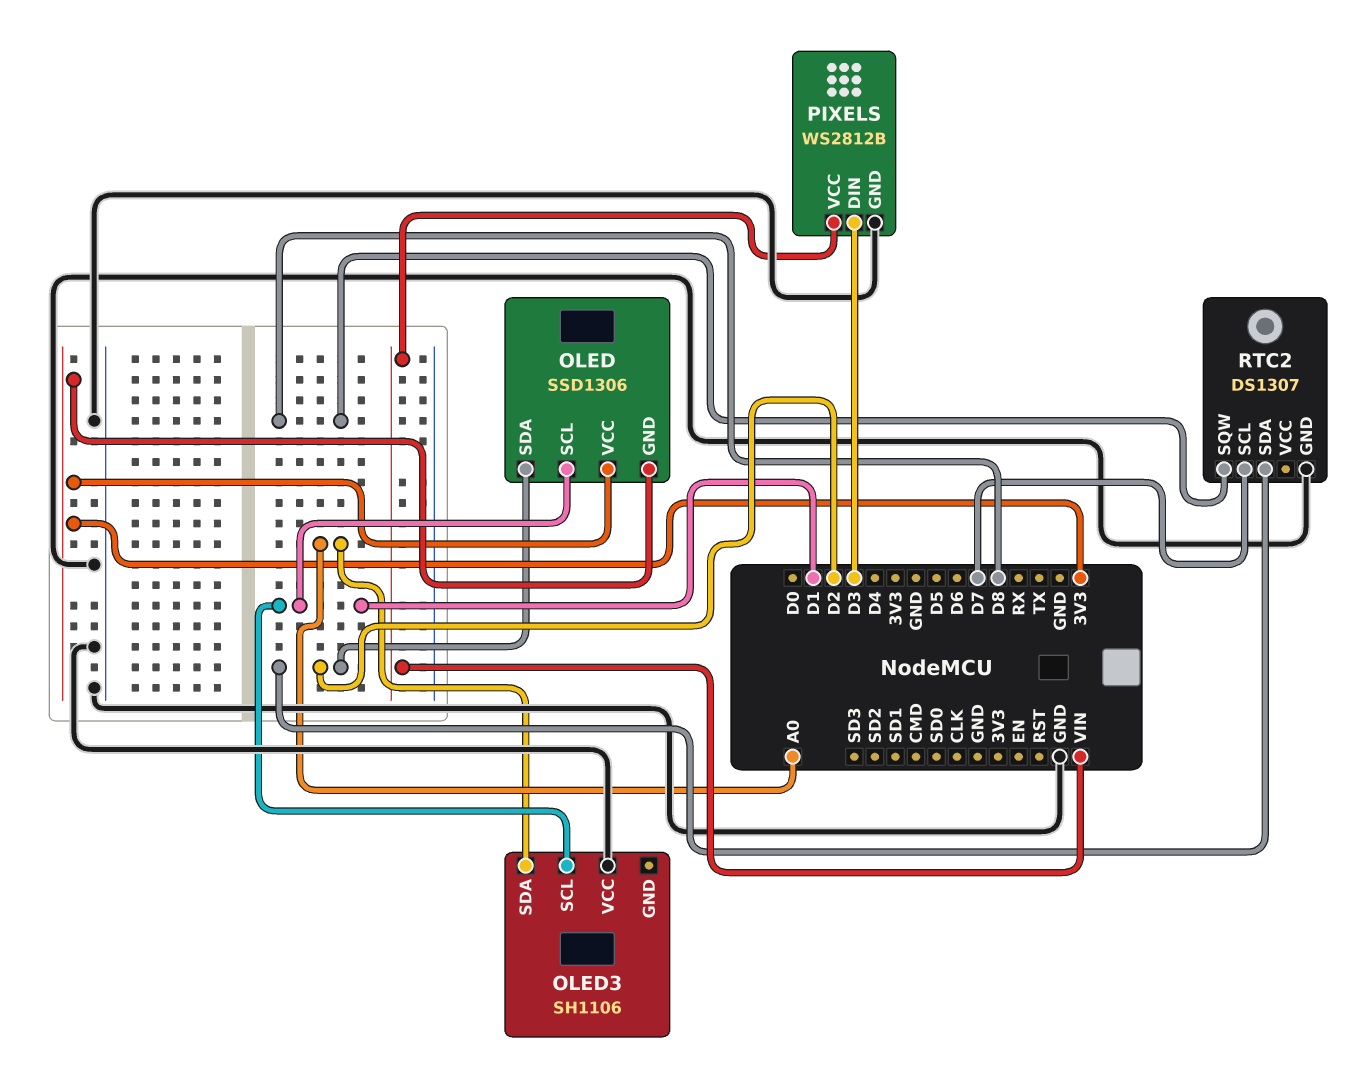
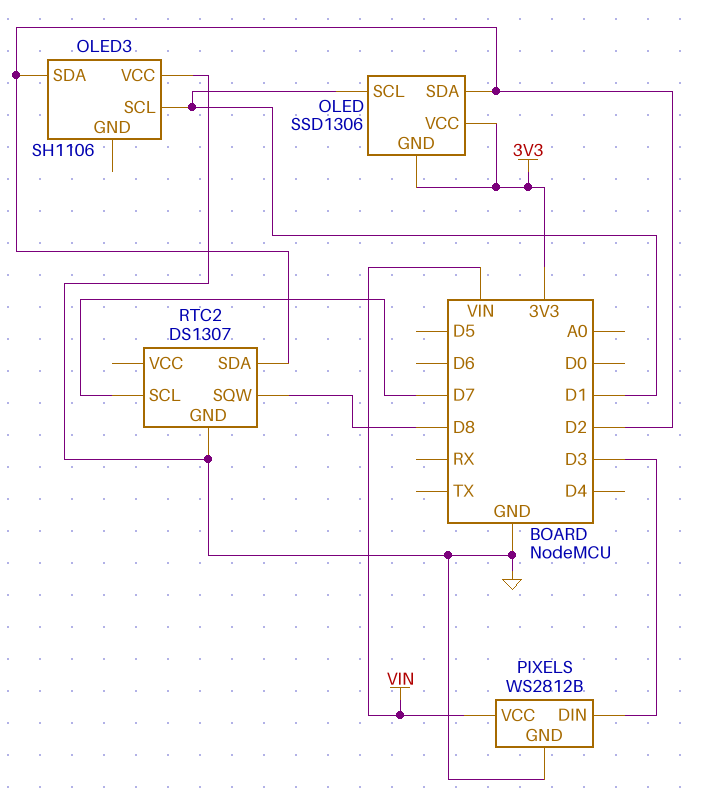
OLED3 pin SDA: A0 -> D2

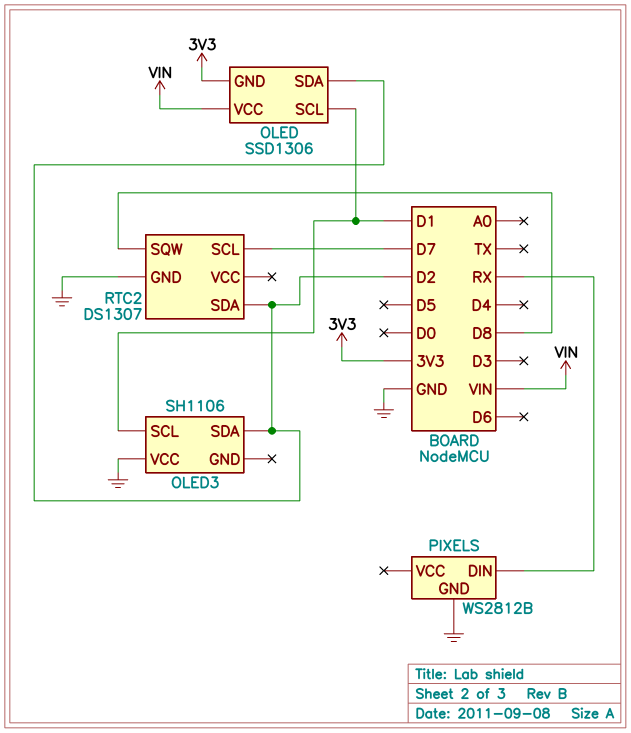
OLED pin VCC: 3V3 -> VIN
PIXELS pin DIN: D3 -> RX
PIXELS pin VCC: VIN -> none

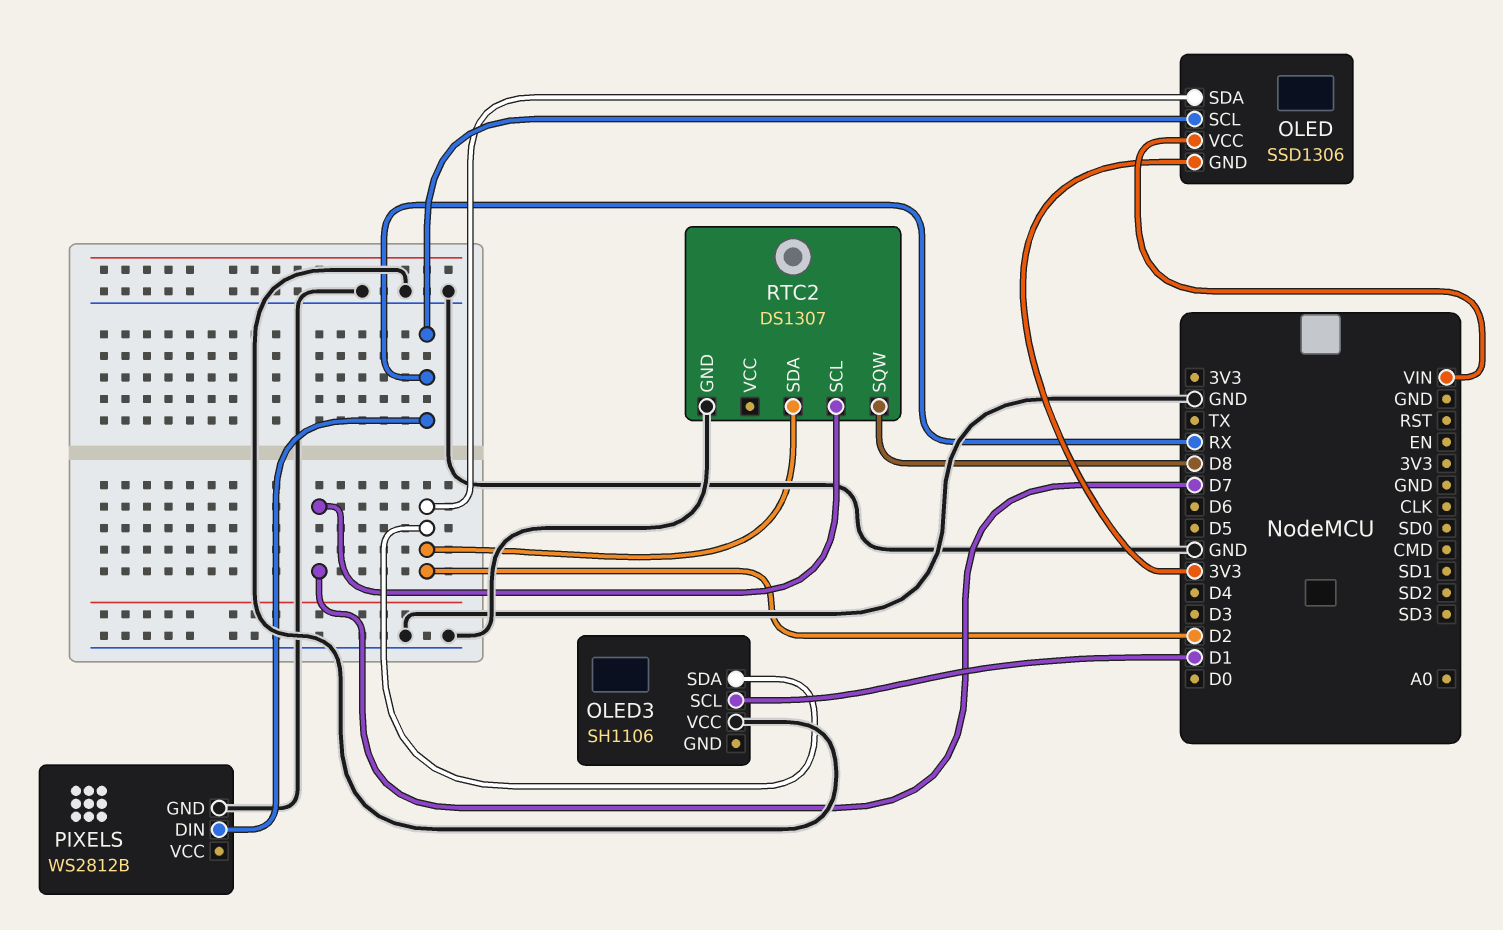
OLED pin SCL: D1 -> RX

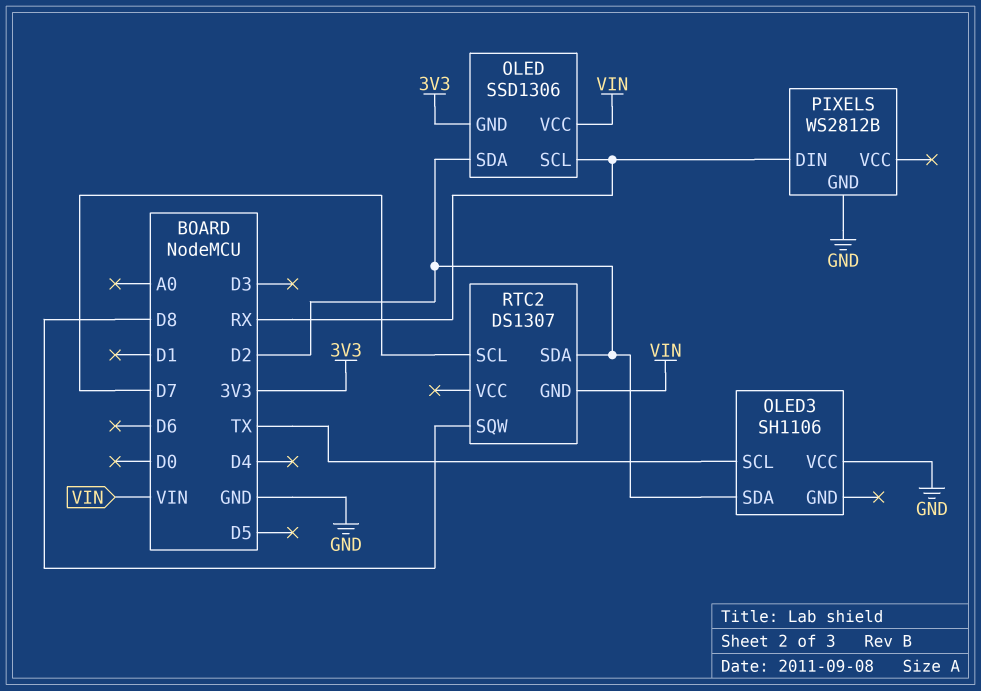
OLED3 pin SCL: D1 -> TX
RTC2 pin GND: GND -> VIN

